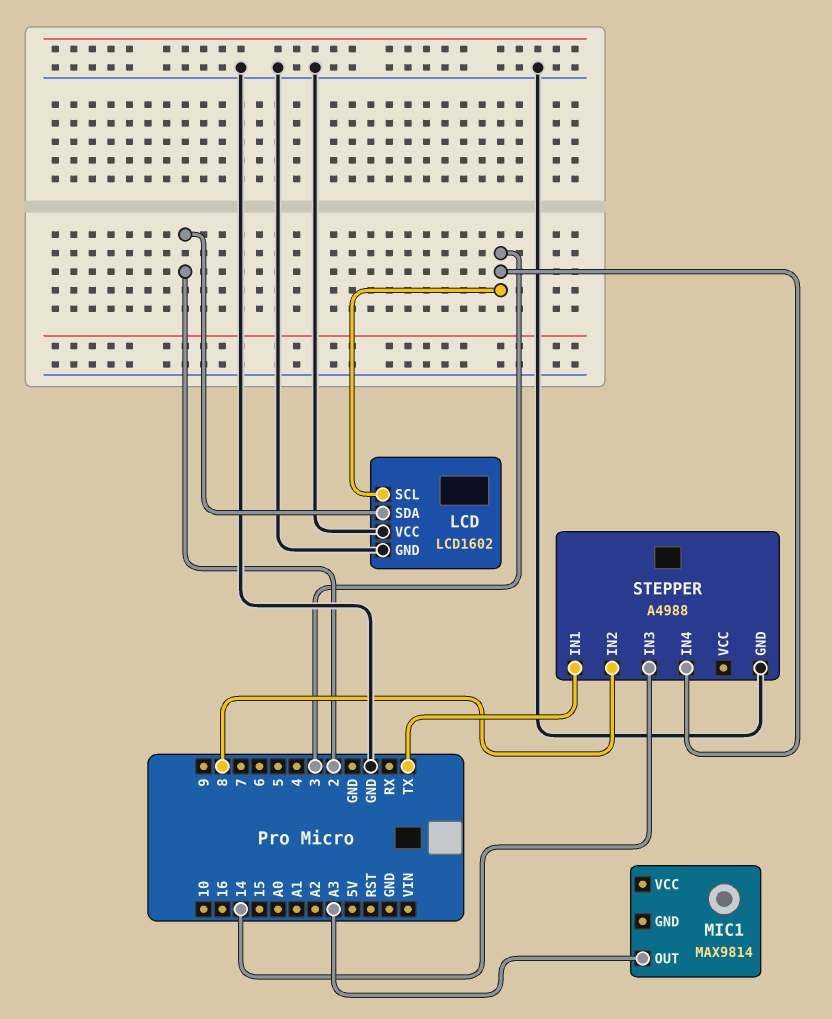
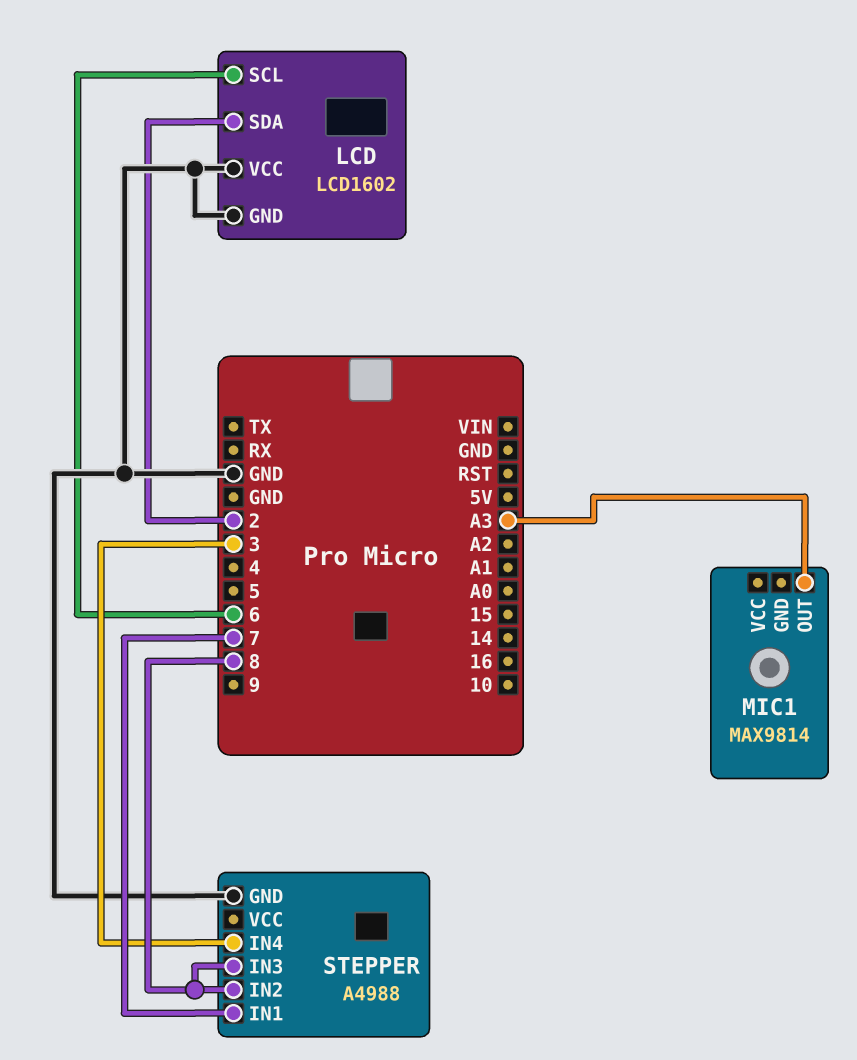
LCD pin SCL: 3 -> 6
STEPPER pin IN1: TX -> 7
STEPPER pin IN3: 14 -> 8

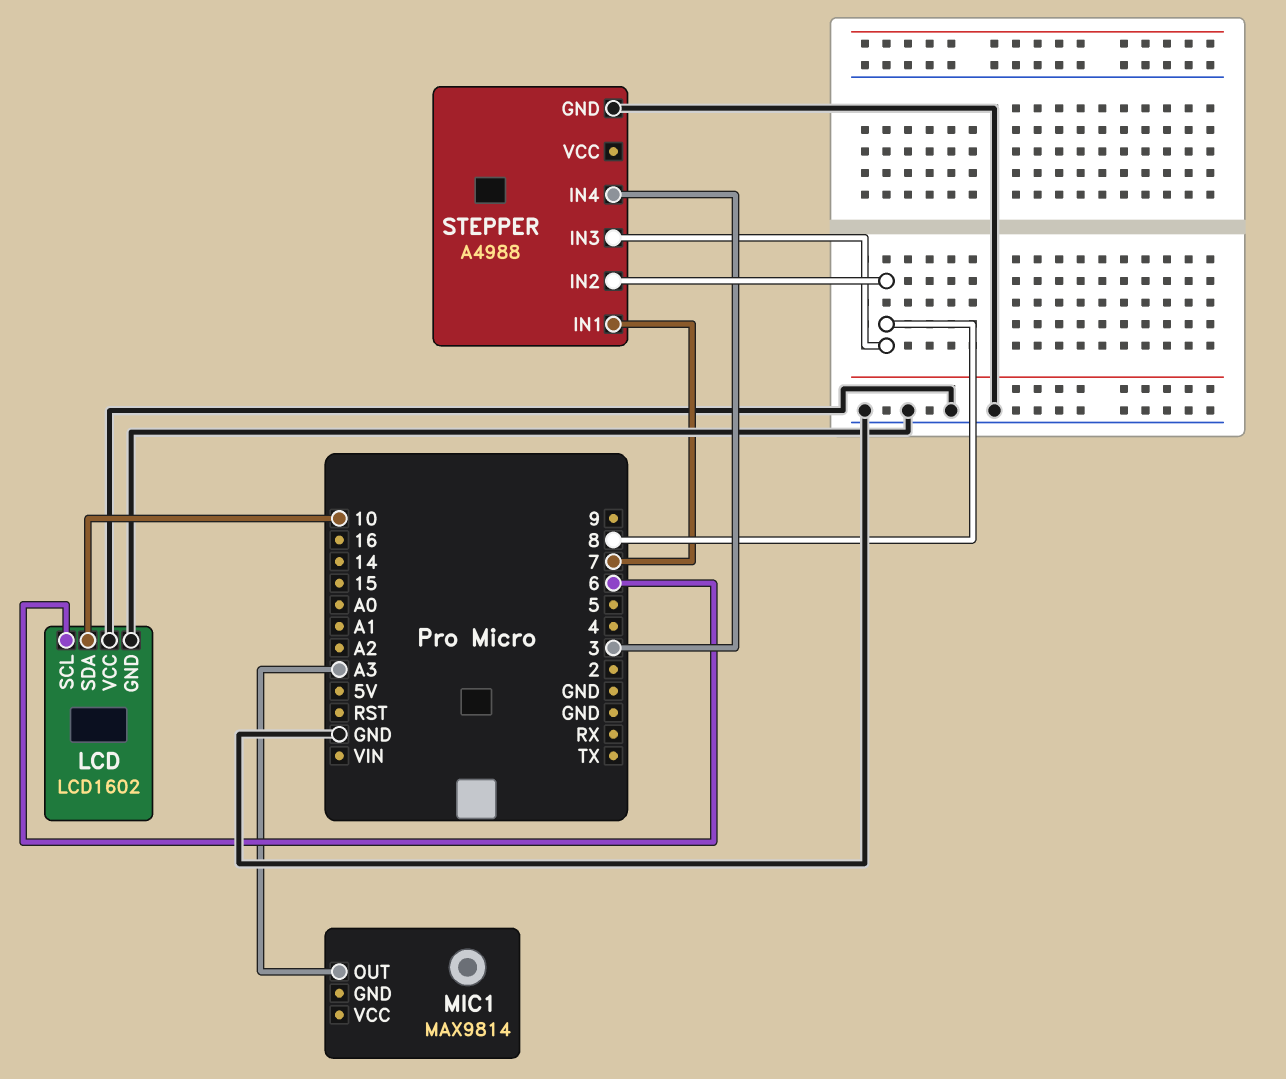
LCD pin SDA: 2 -> 10

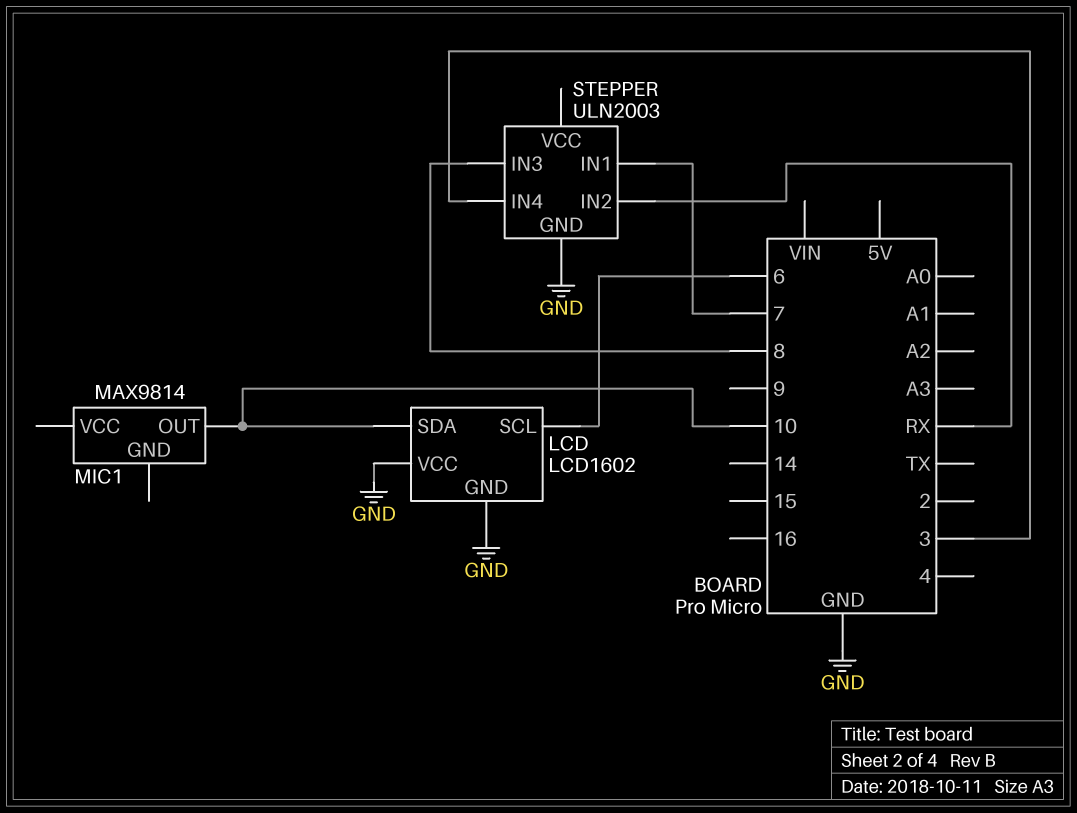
MIC1 pin OUT: A3 -> 10
STEPPER: A4988 -> ULN2003
STEPPER pin IN2: 8 -> RX

